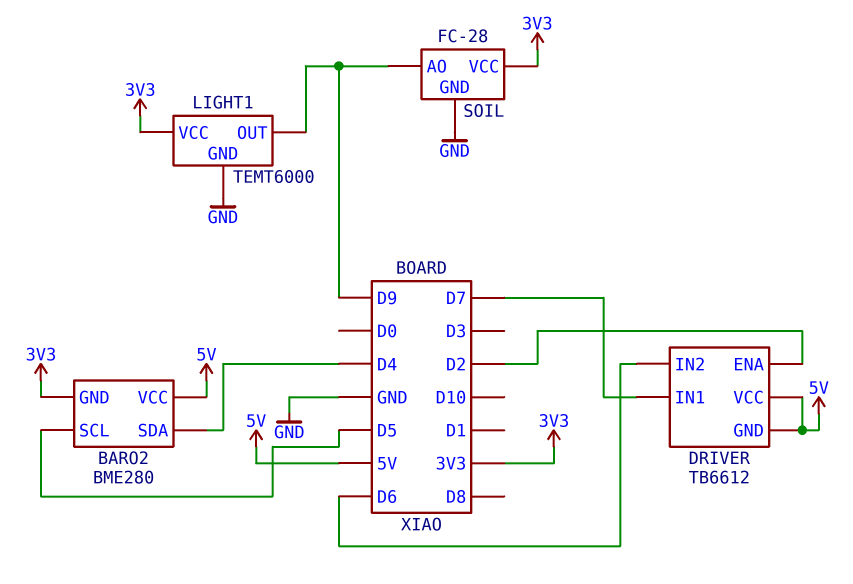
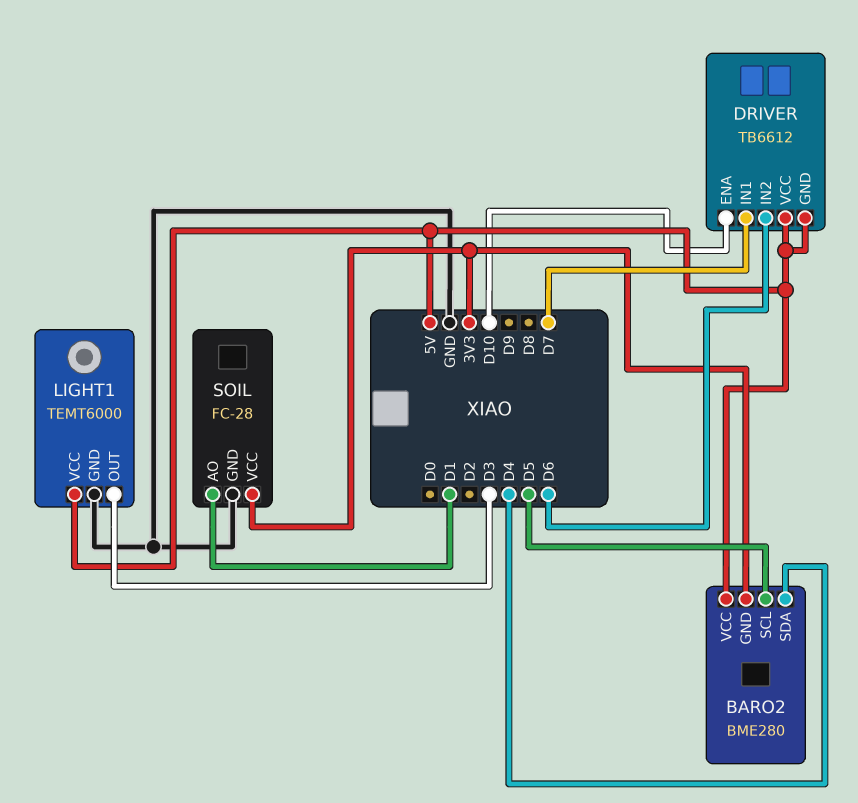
DRIVER pin ENA: D2 -> D10
LIGHT1 pin OUT: D9 -> D3
LIGHT1 pin VCC: 3V3 -> 5V
SOIL pin AO: D9 -> D1

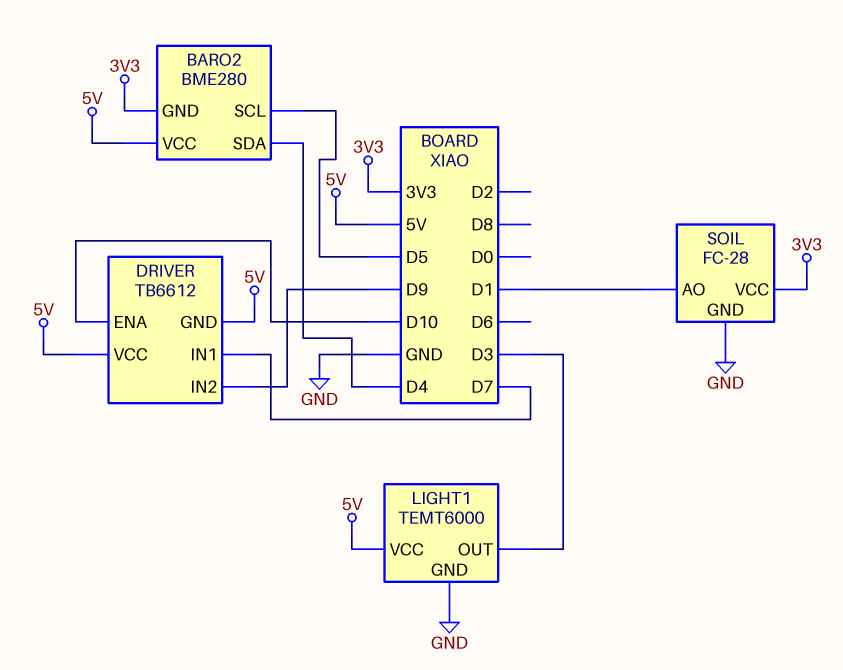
DRIVER pin IN2: D6 -> D9

